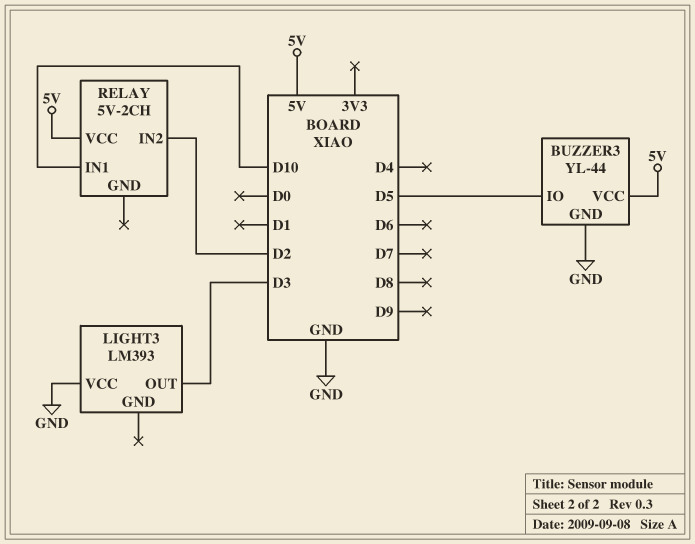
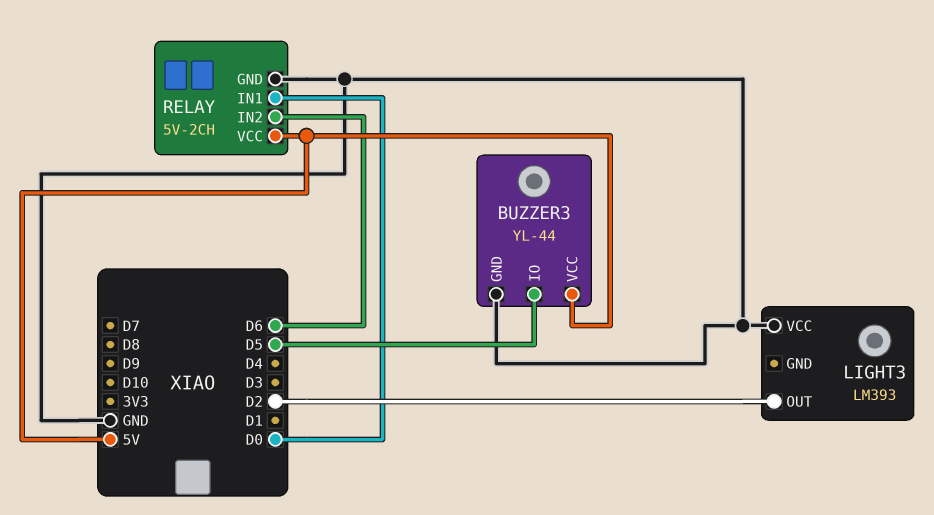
LIGHT3 pin OUT: D3 -> D2
RELAY pin GND: none -> GND
RELAY pin IN1: D10 -> D0
RELAY pin IN2: D2 -> D6

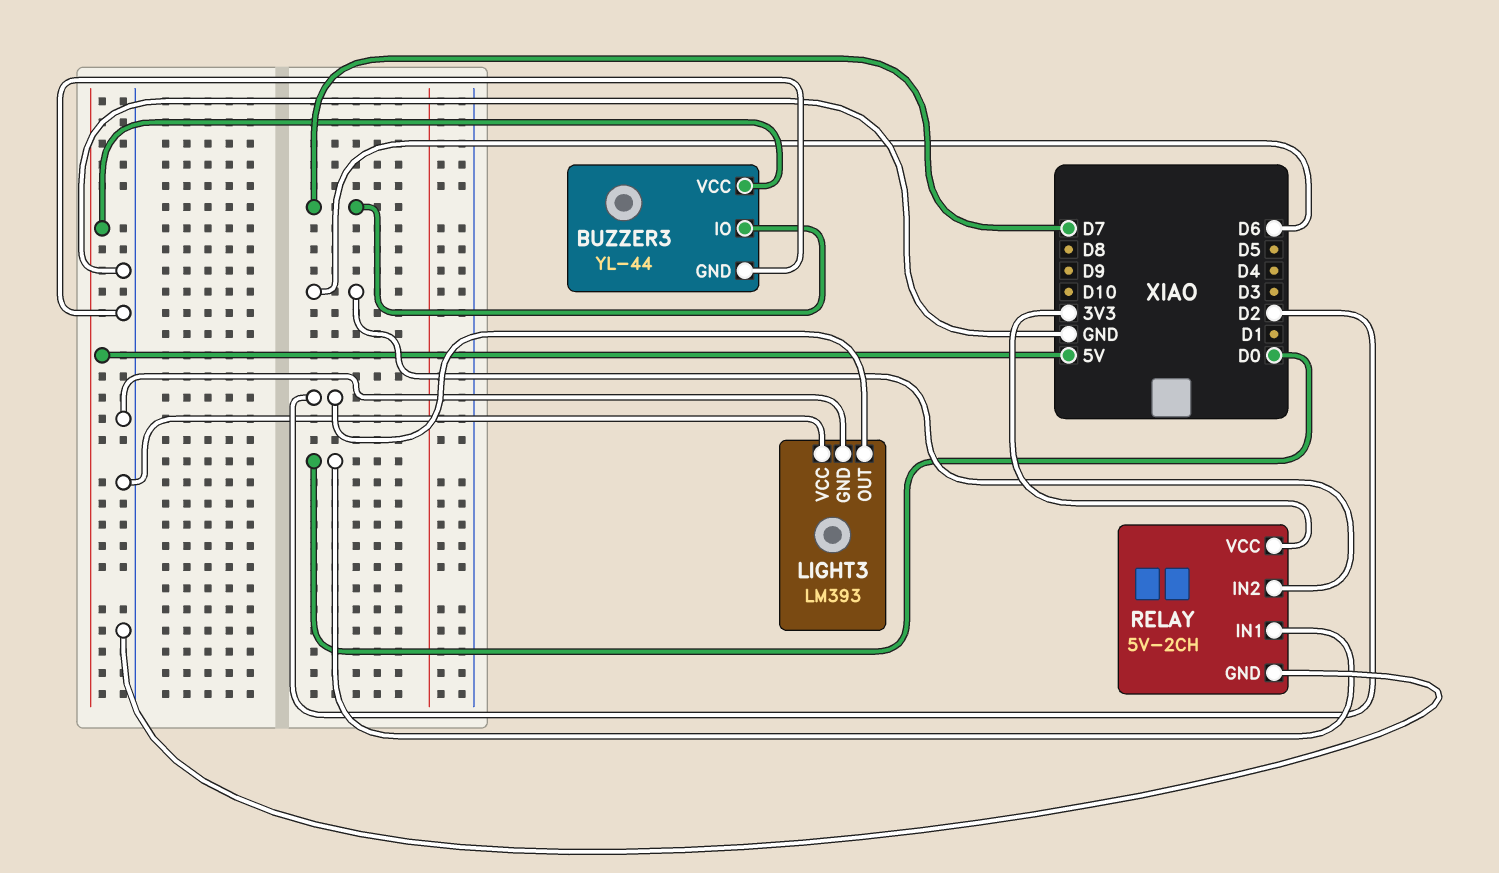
BUZZER3 pin IO: D5 -> D7
LIGHT3 pin GND: none -> GND
RELAY pin VCC: 5V -> 3V3

